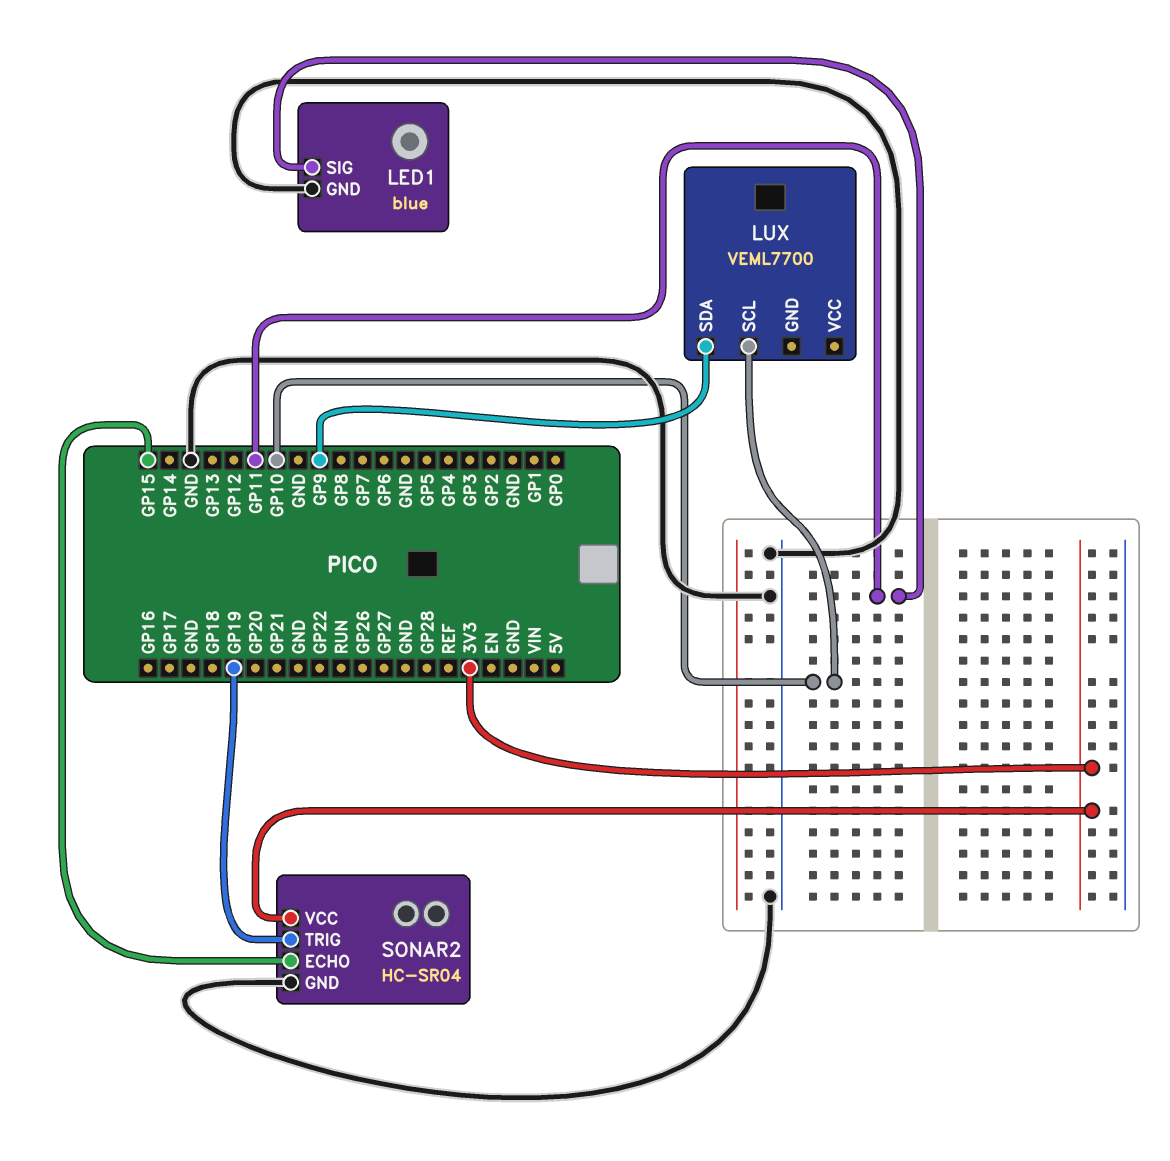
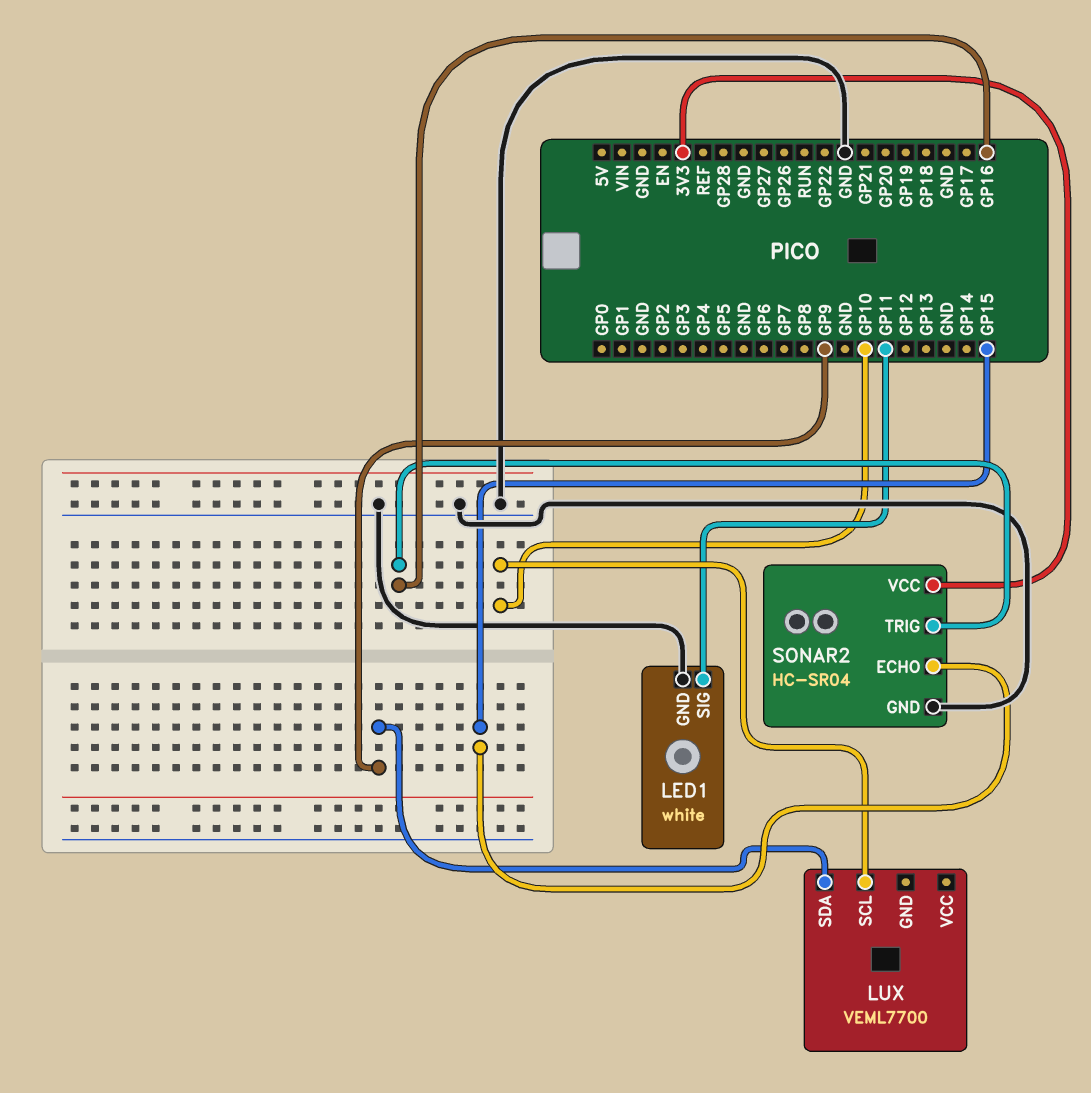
LED1: blue -> white
SONAR2 pin TRIG: GP19 -> GP16

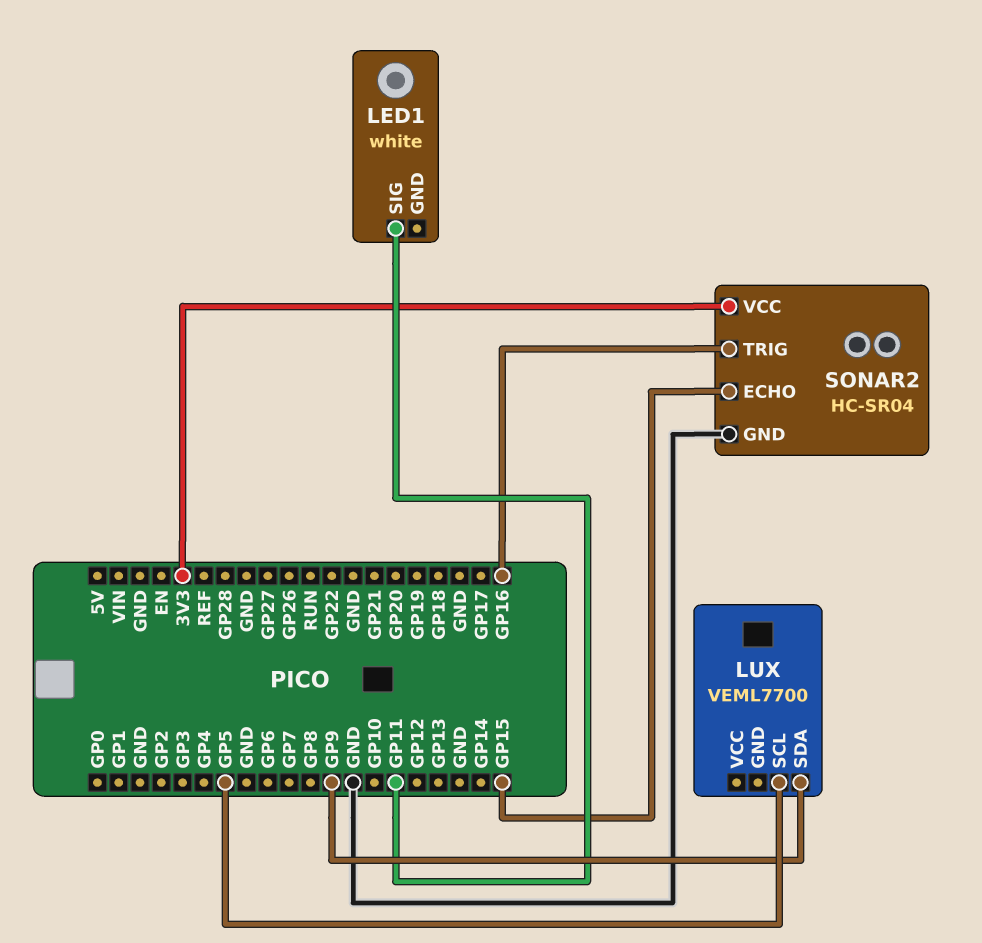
LED1 pin GND: GND -> none
LUX pin SCL: GP10 -> GP5

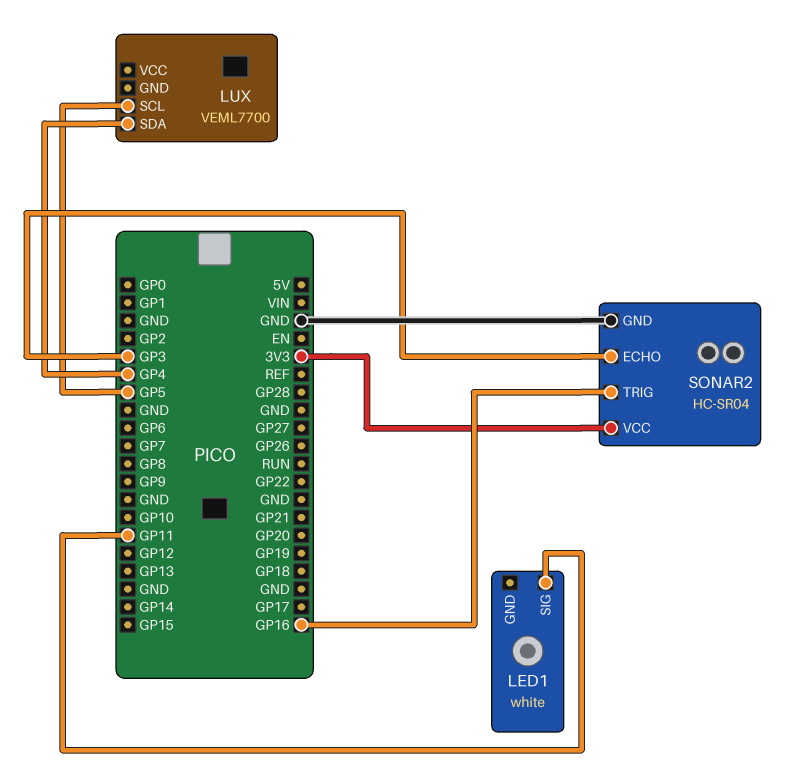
LUX pin SDA: GP9 -> GP4
SONAR2 pin ECHO: GP15 -> GP3

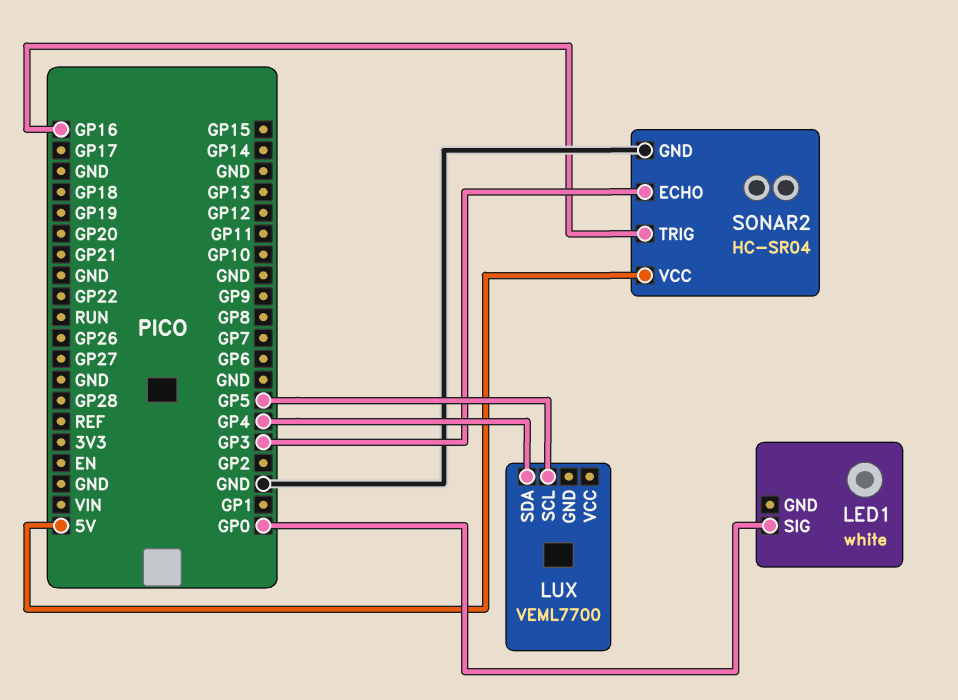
LED1 pin SIG: GP11 -> GP0
SONAR2 pin VCC: 3V3 -> 5V

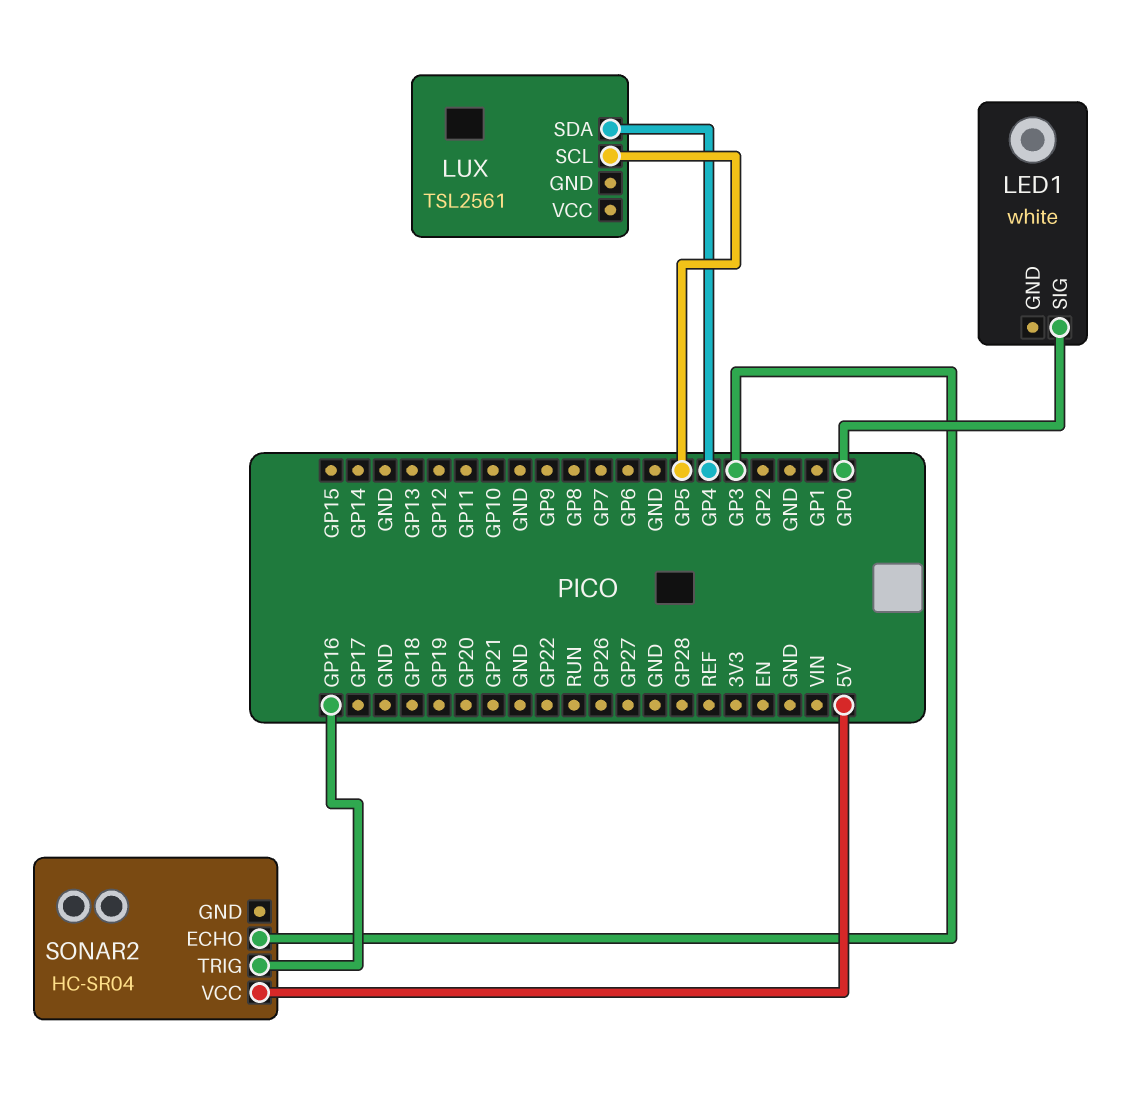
LUX: VEML7700 -> TSL2561
SONAR2 pin GND: GND -> none

